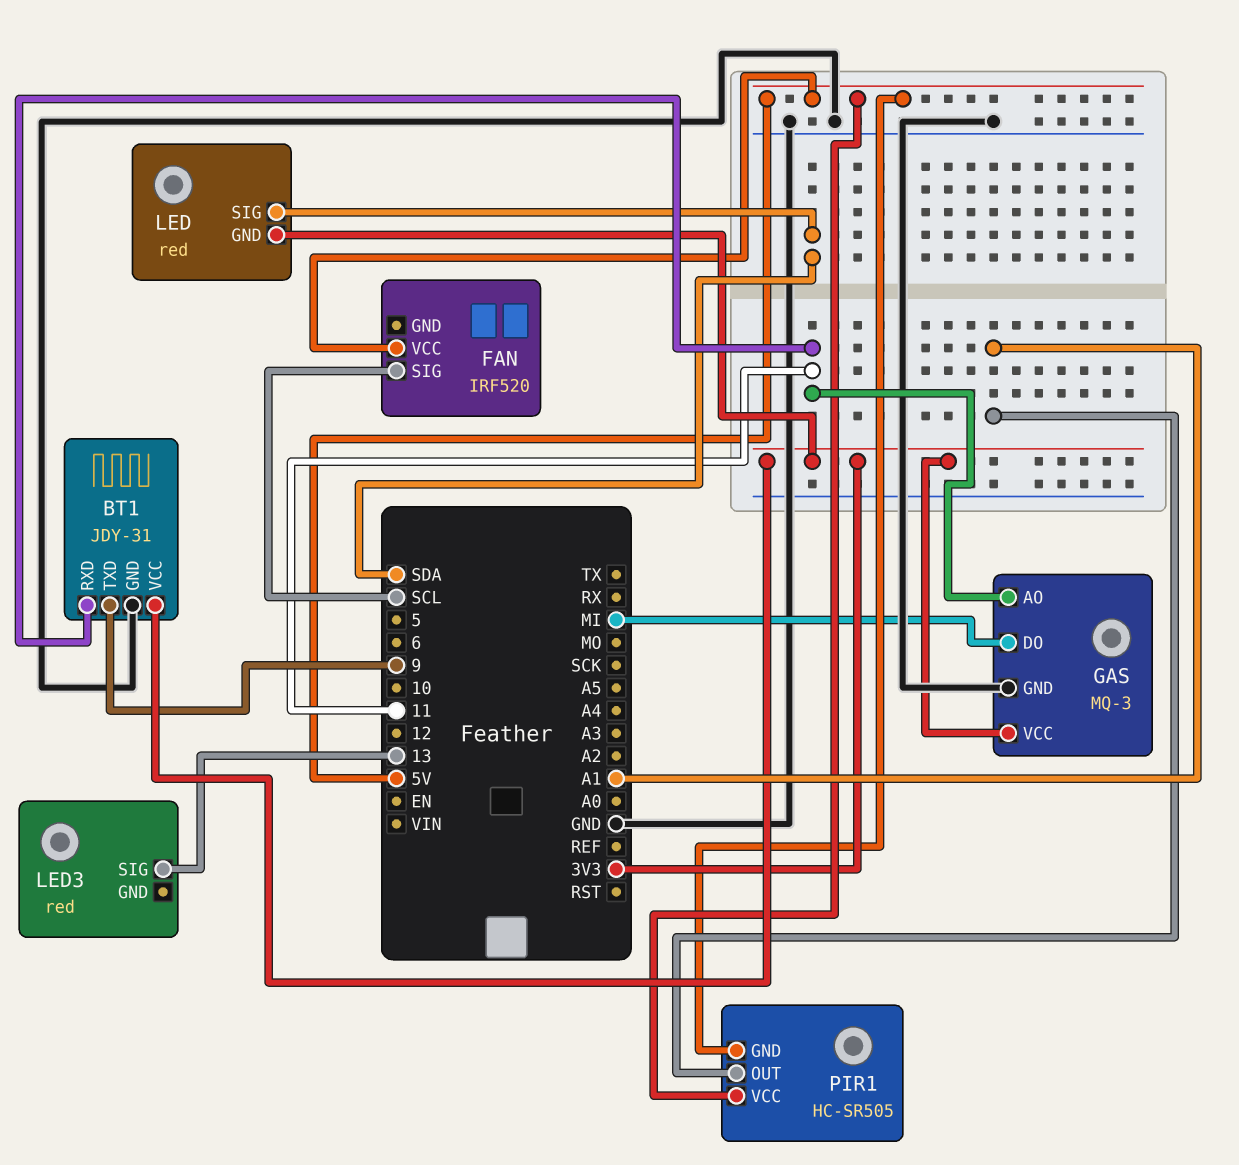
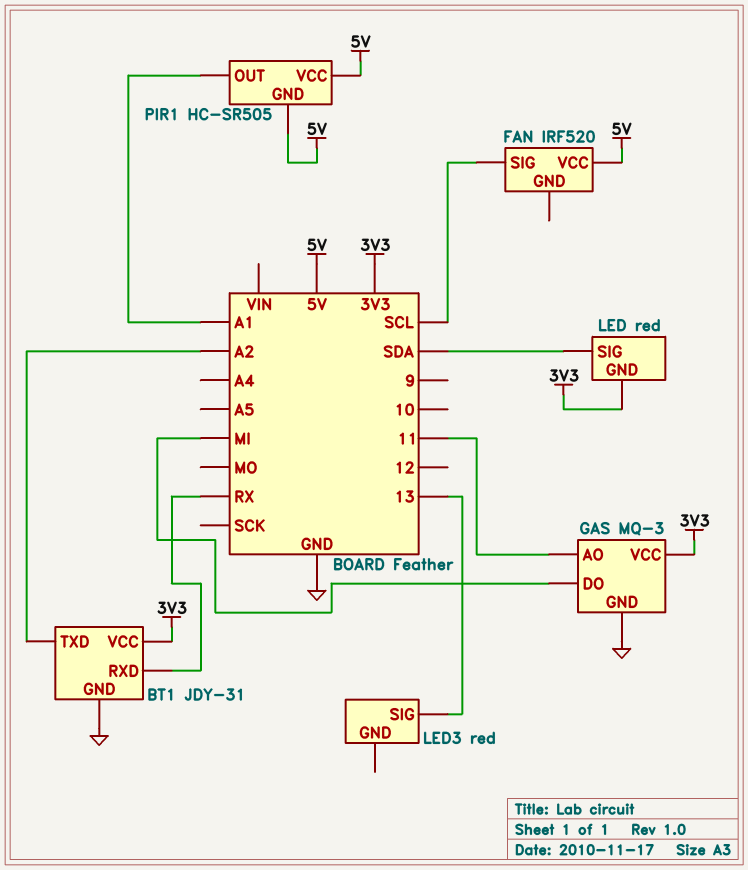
BT1 pin RXD: 11 -> RX
BT1 pin TXD: 9 -> A2

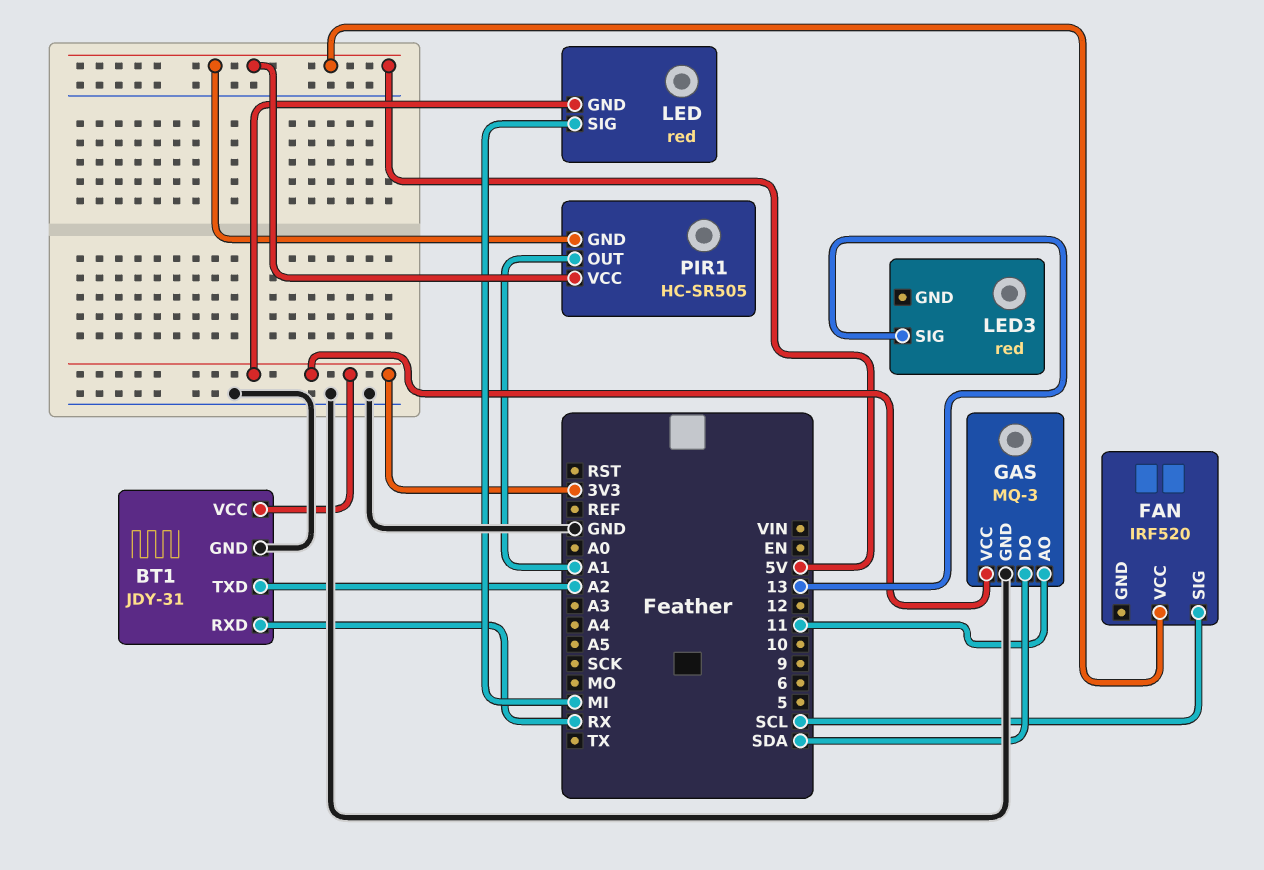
GAS pin DO: MI -> SDA
LED pin SIG: SDA -> MI

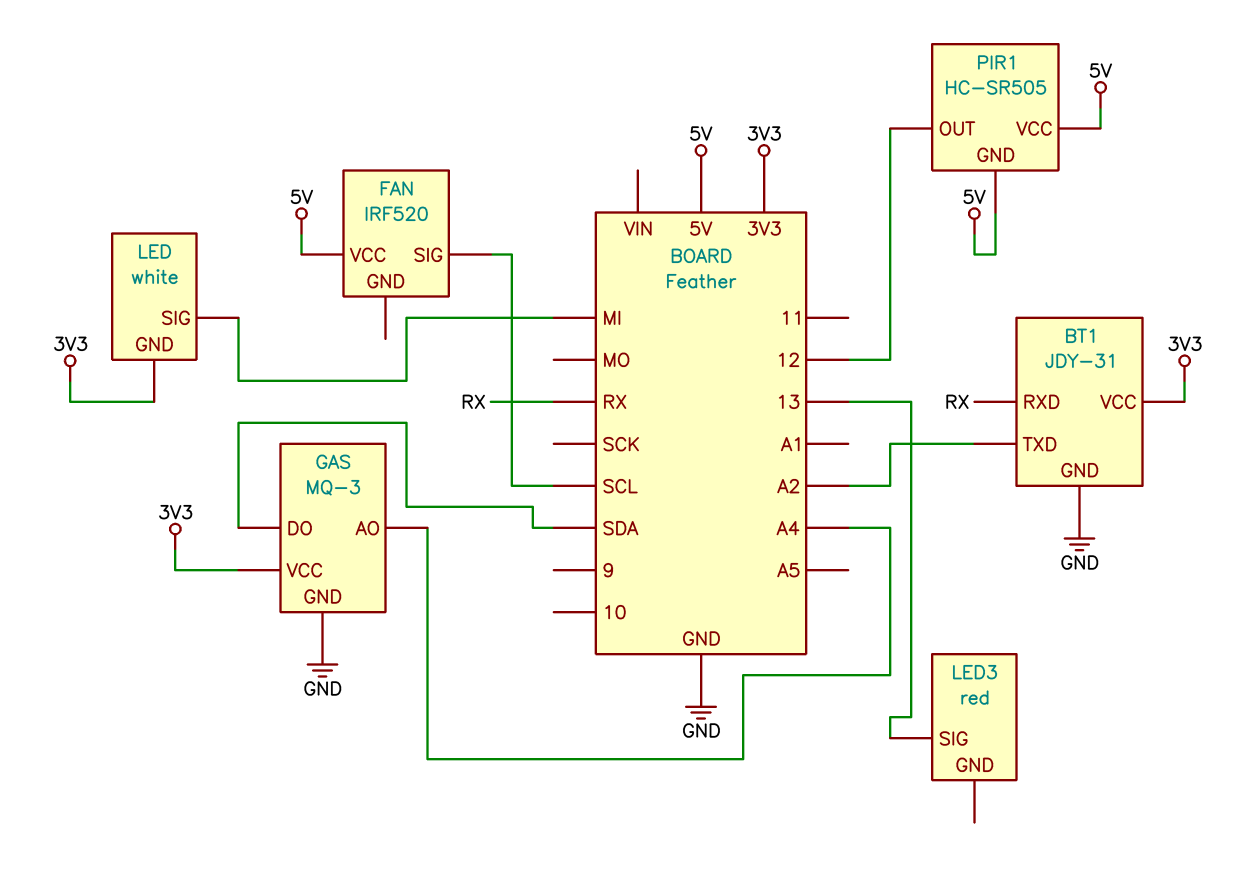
GAS pin AO: 11 -> A4
LED: red -> white
PIR1 pin OUT: A1 -> 12

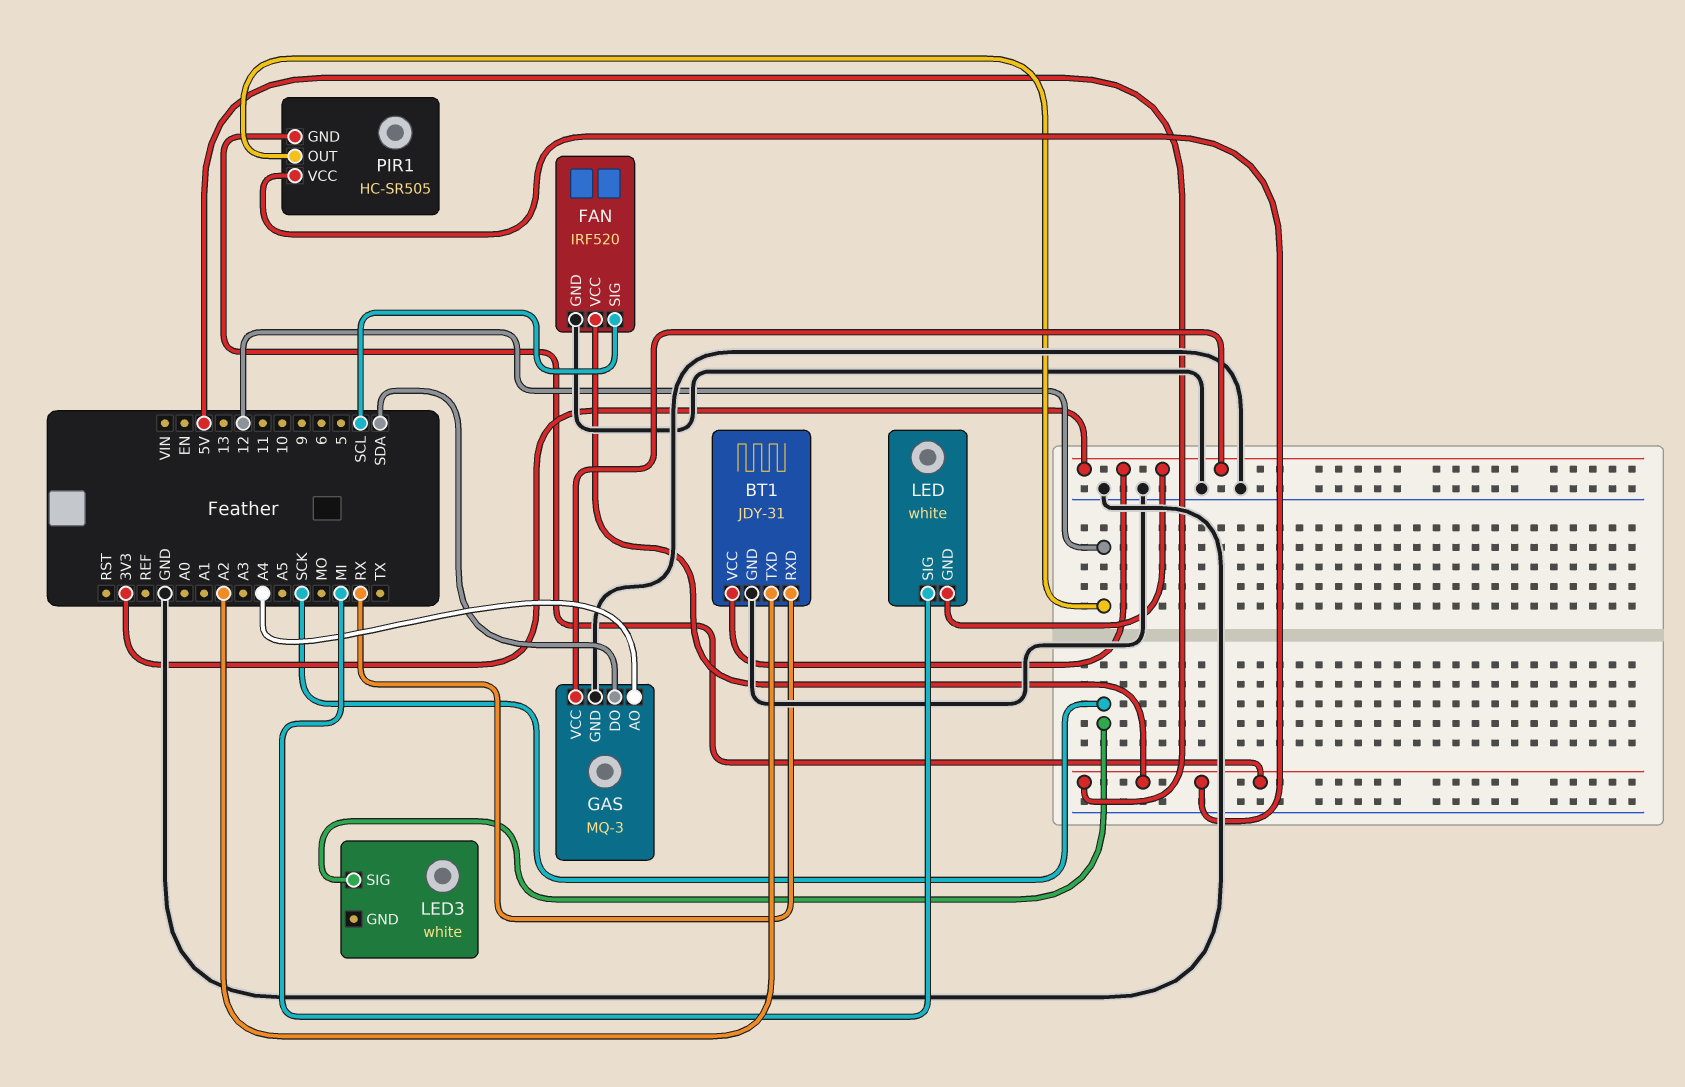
FAN pin GND: none -> GND
LED3: red -> white
LED3 pin SIG: 13 -> SCK

